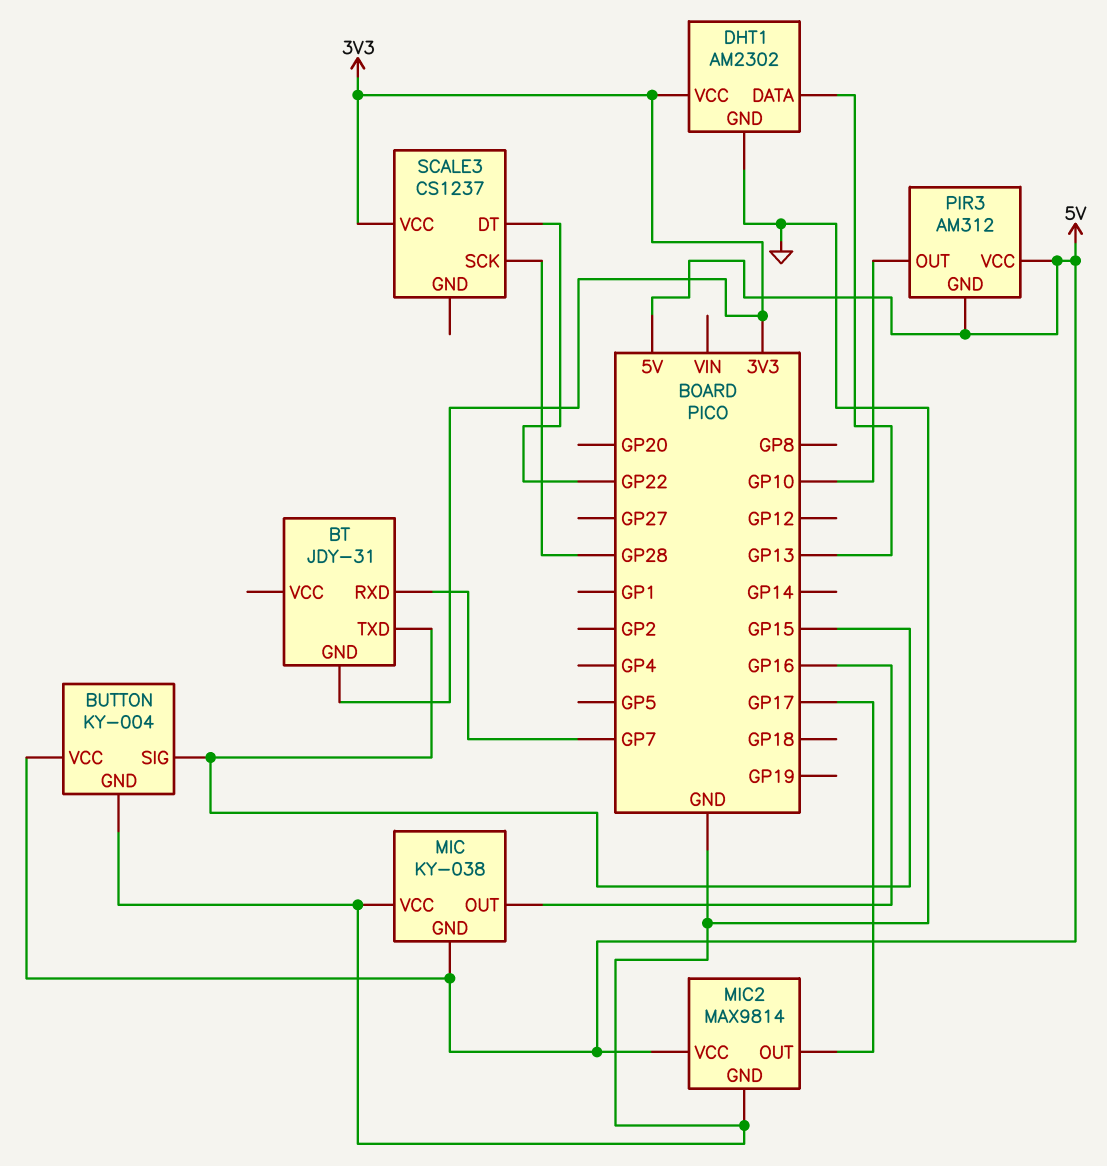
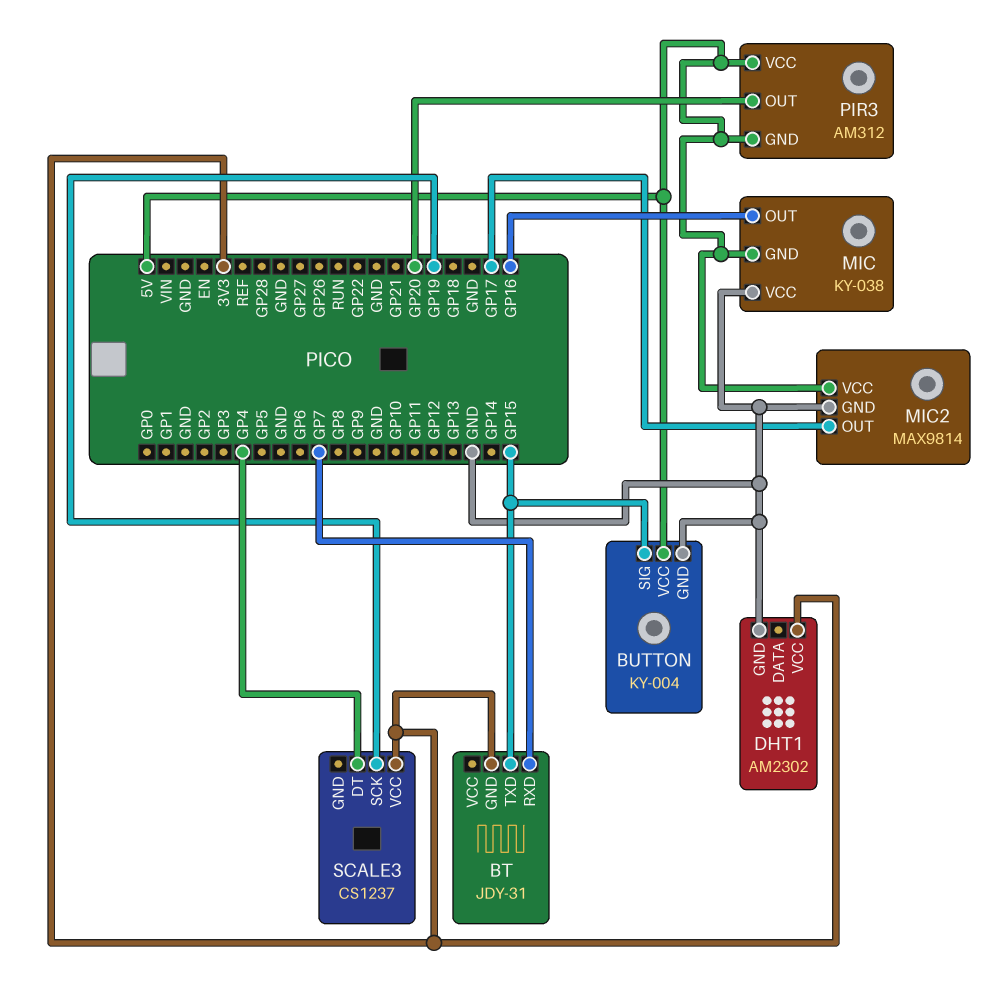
DHT1 pin DATA: GP13 -> none
PIR3 pin OUT: GP10 -> GP20
SCALE3 pin DT: GP22 -> GP4
SCALE3 pin SCK: GP28 -> GP19

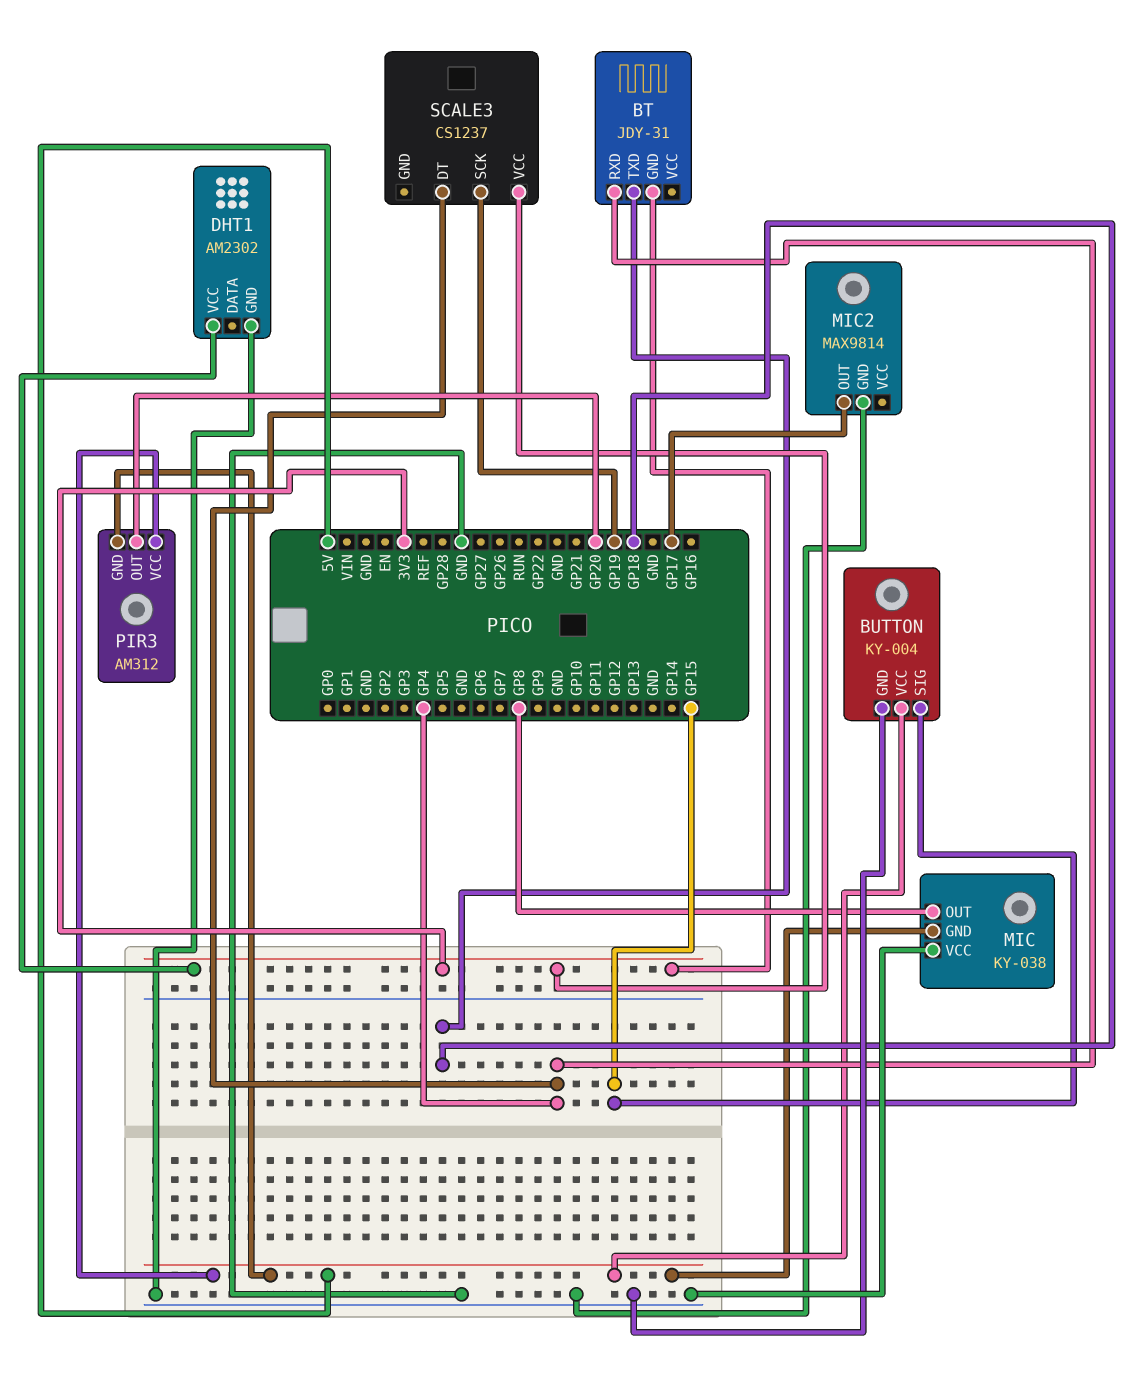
BT pin RXD: GP7 -> GP4
BT pin TXD: GP15 -> GP18
MIC pin OUT: GP16 -> GP8
MIC2 pin VCC: 5V -> none

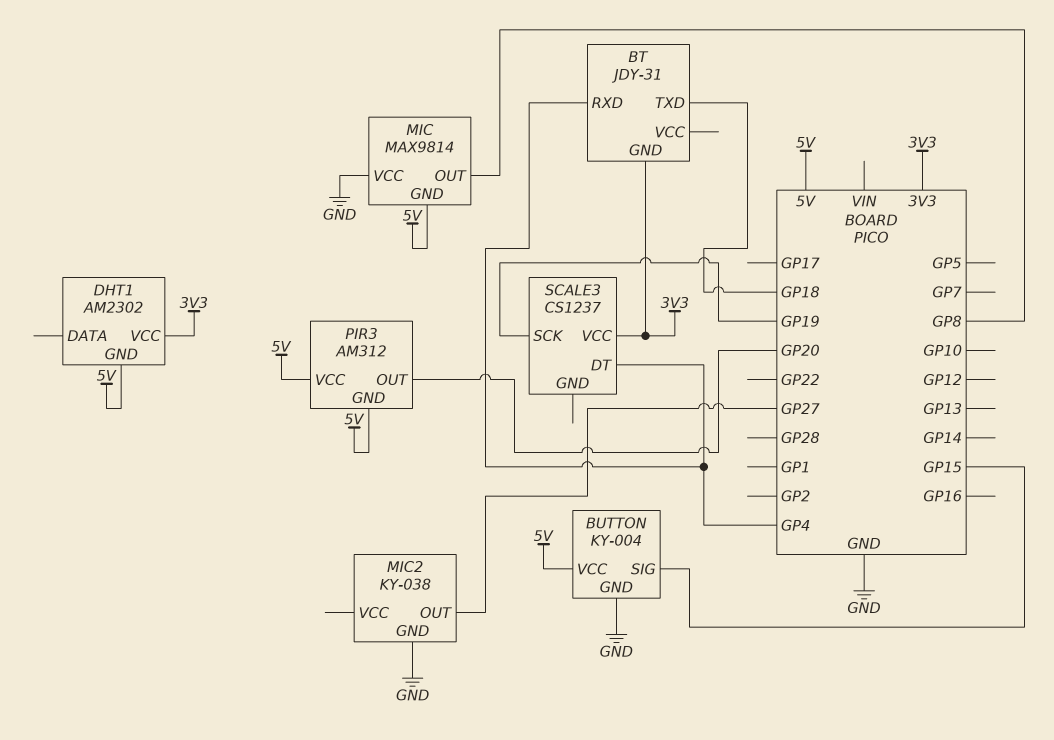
DHT1 pin GND: GND -> 5V
MIC: KY-038 -> MAX9814
MIC2: MAX9814 -> KY-038
MIC2 pin OUT: GP17 -> GP27

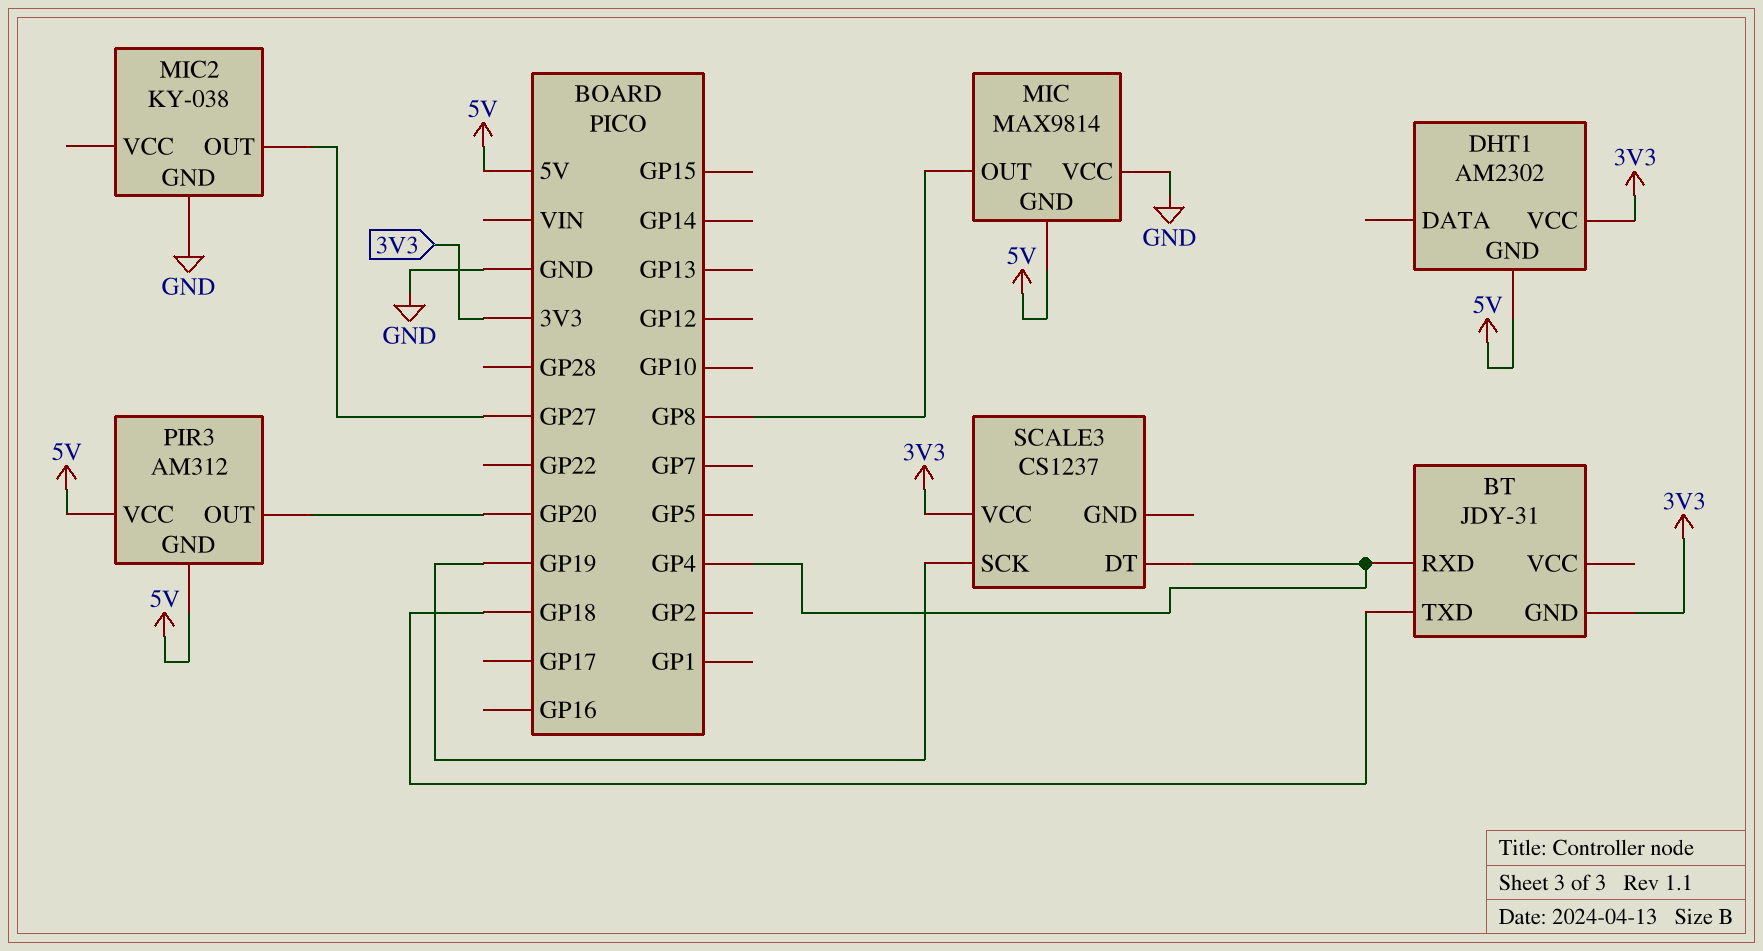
BUTTON: KY-004 -> none
BUTTON pin GND: GND -> none
BUTTON pin SIG: GP15 -> none
BUTTON pin VCC: 5V -> none

